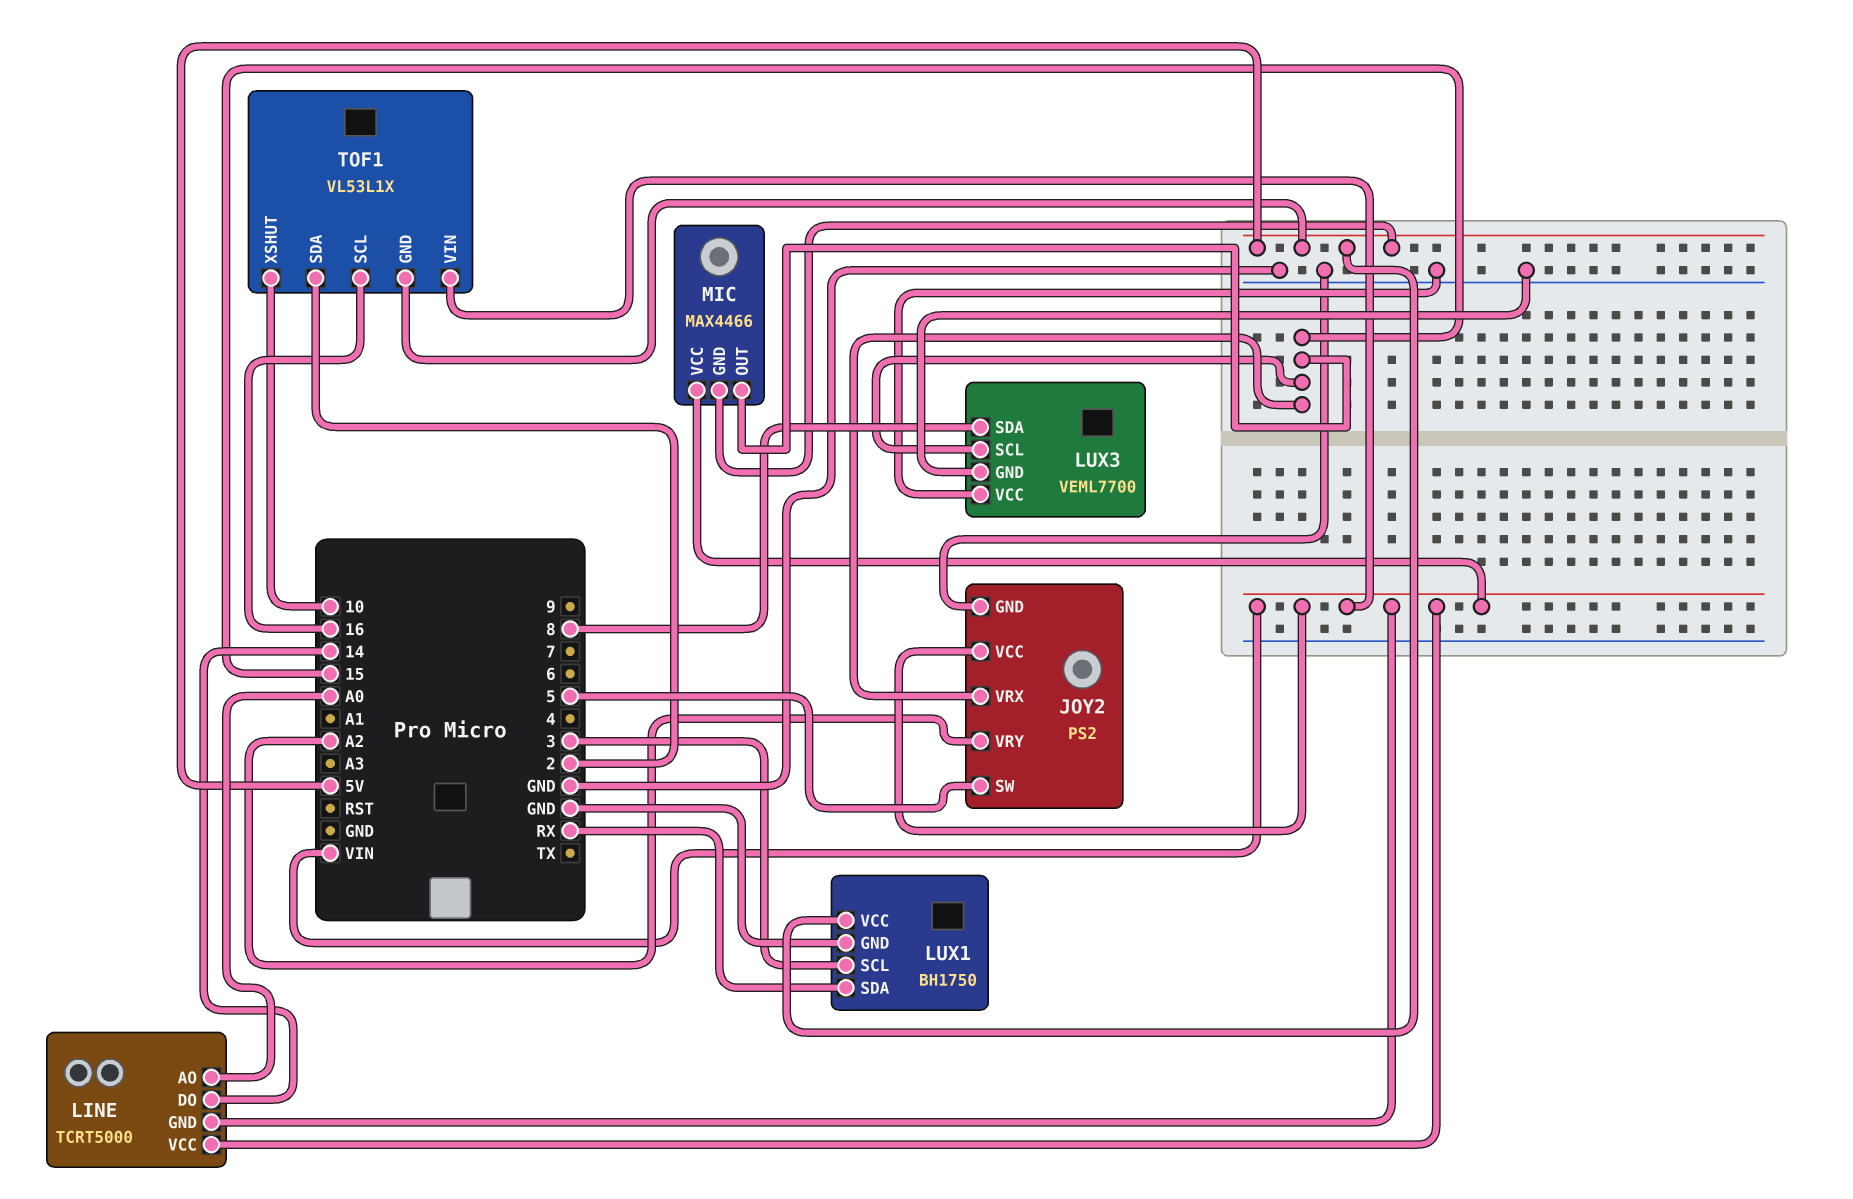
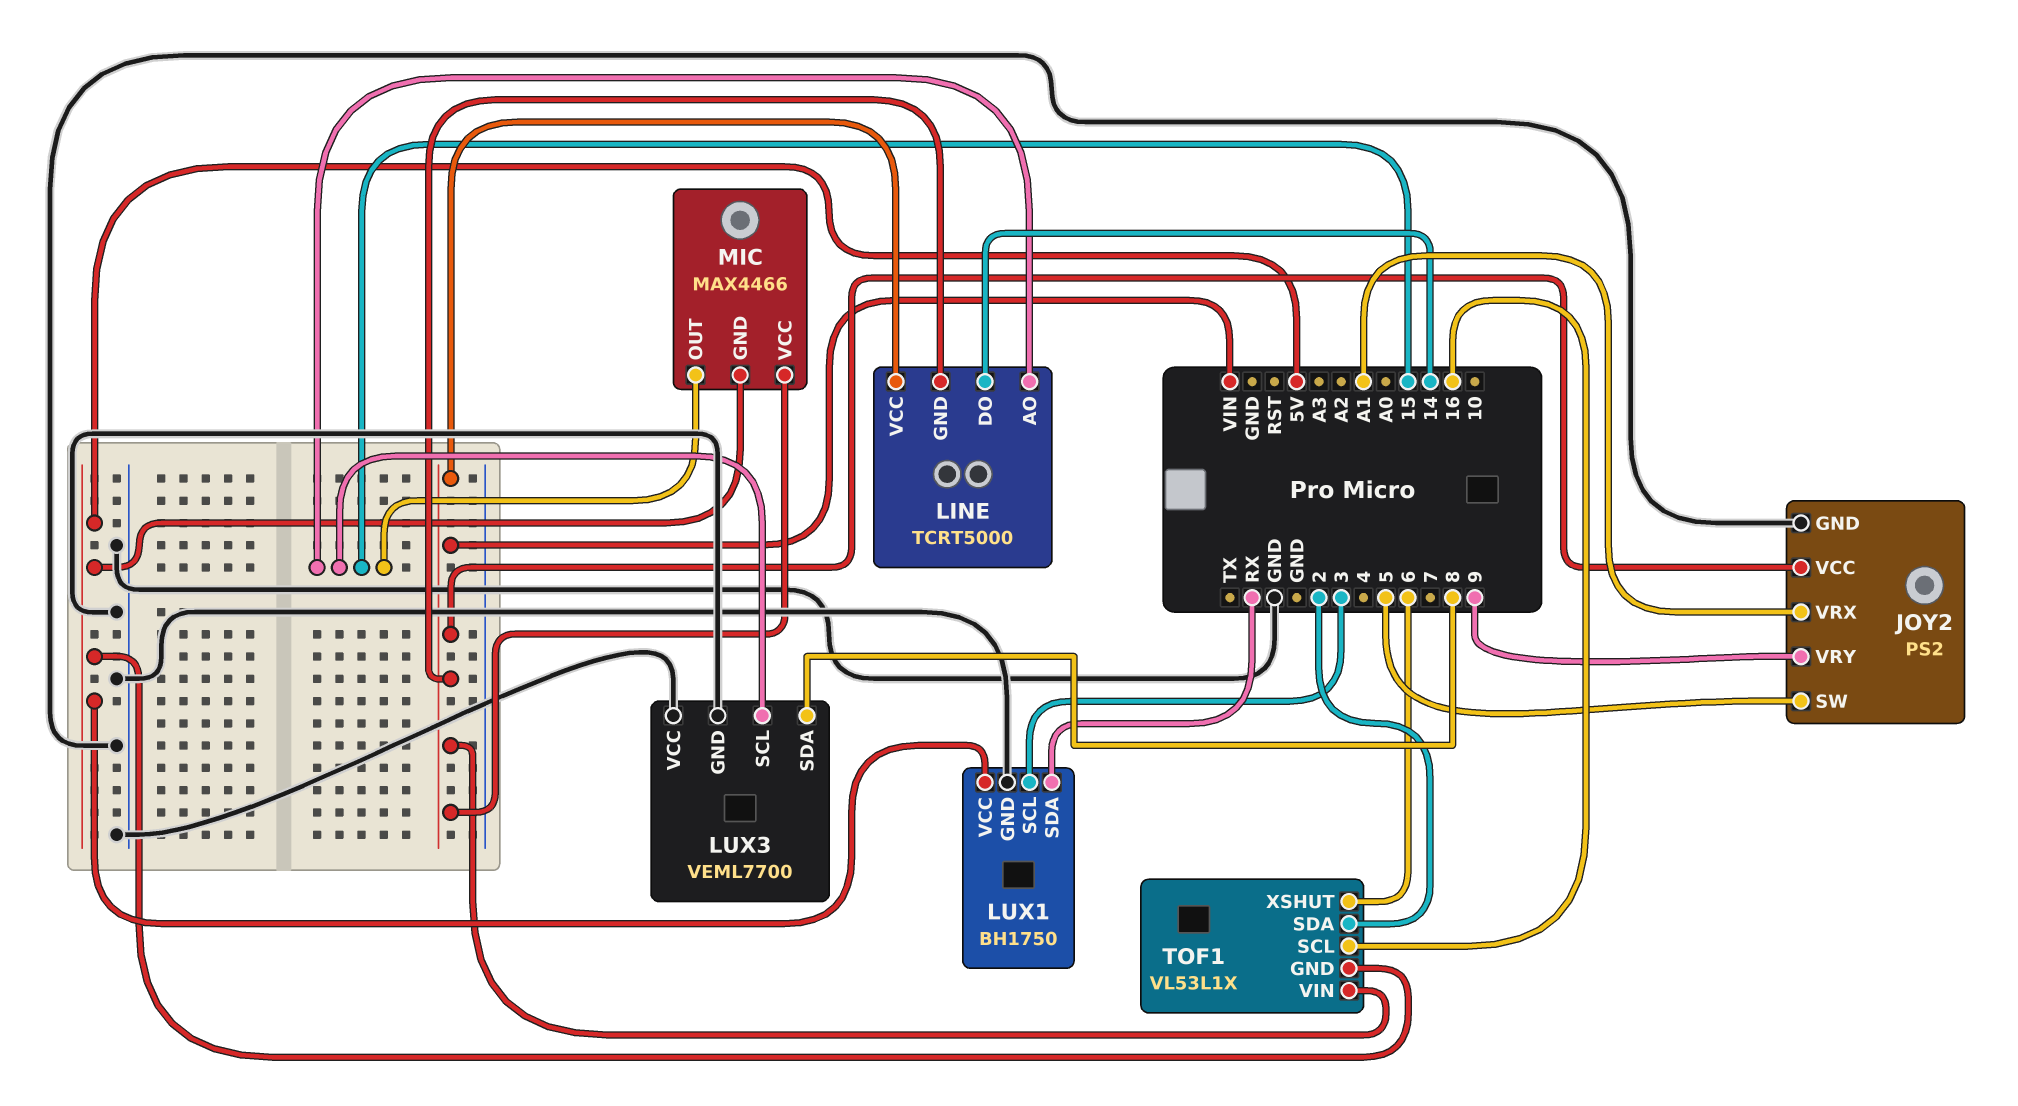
JOY2 pin VRX: 15 -> A1
JOY2 pin VRY: A2 -> 9
LINE pin AO: A0 -> 15
TOF1 pin XSHUT: 10 -> 6

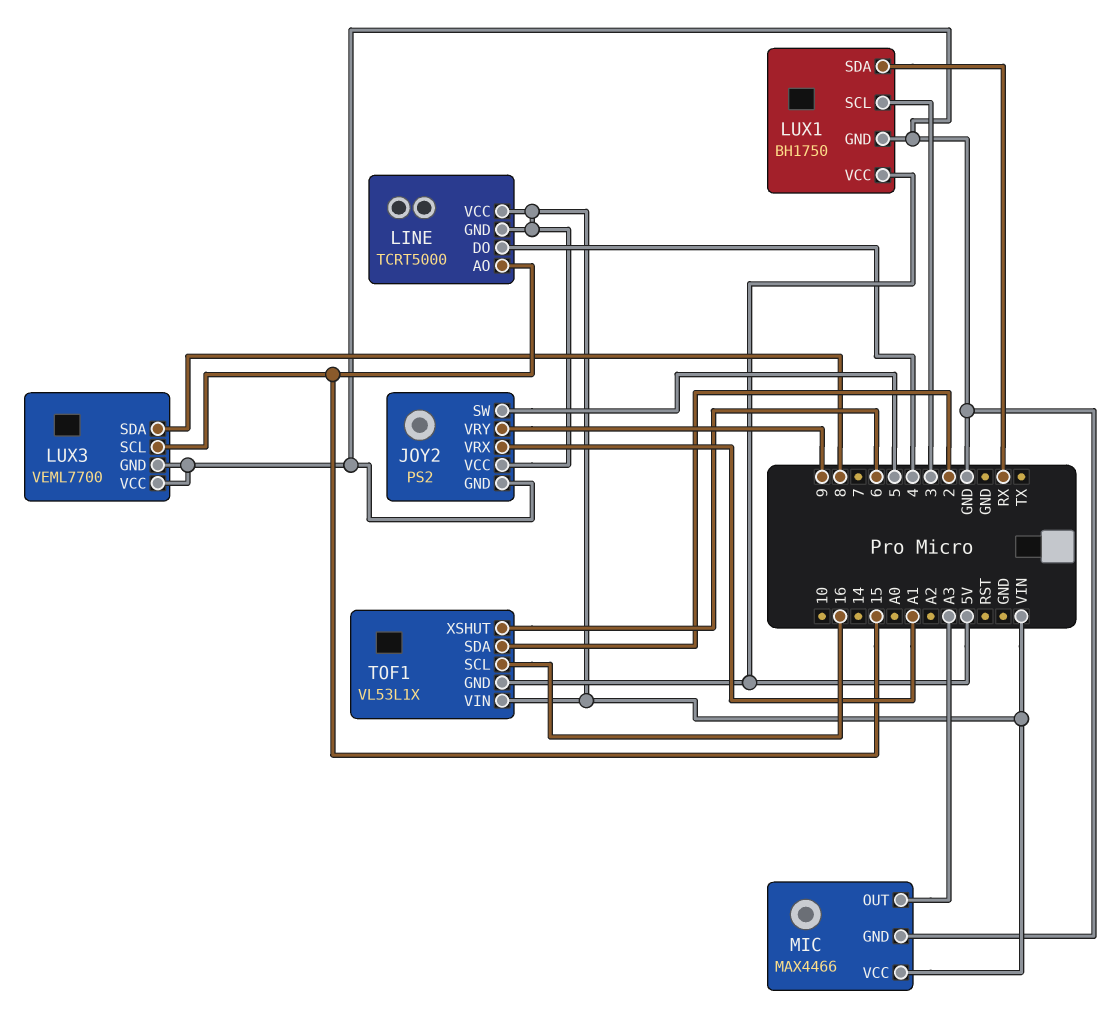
LINE pin DO: 14 -> 4
MIC pin GND: 5V -> GND
MIC pin OUT: 15 -> A3

